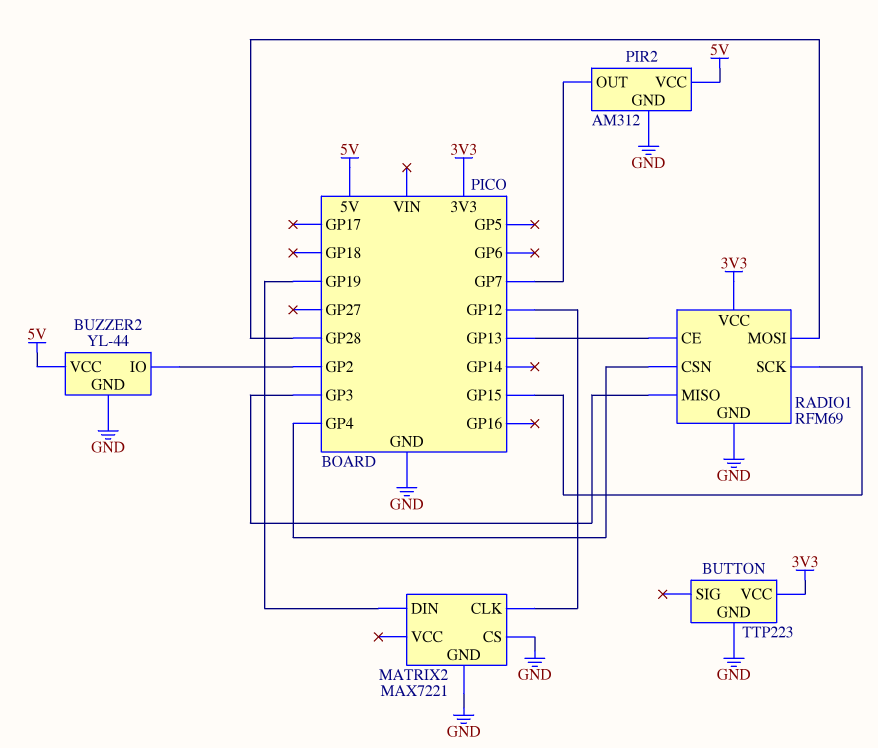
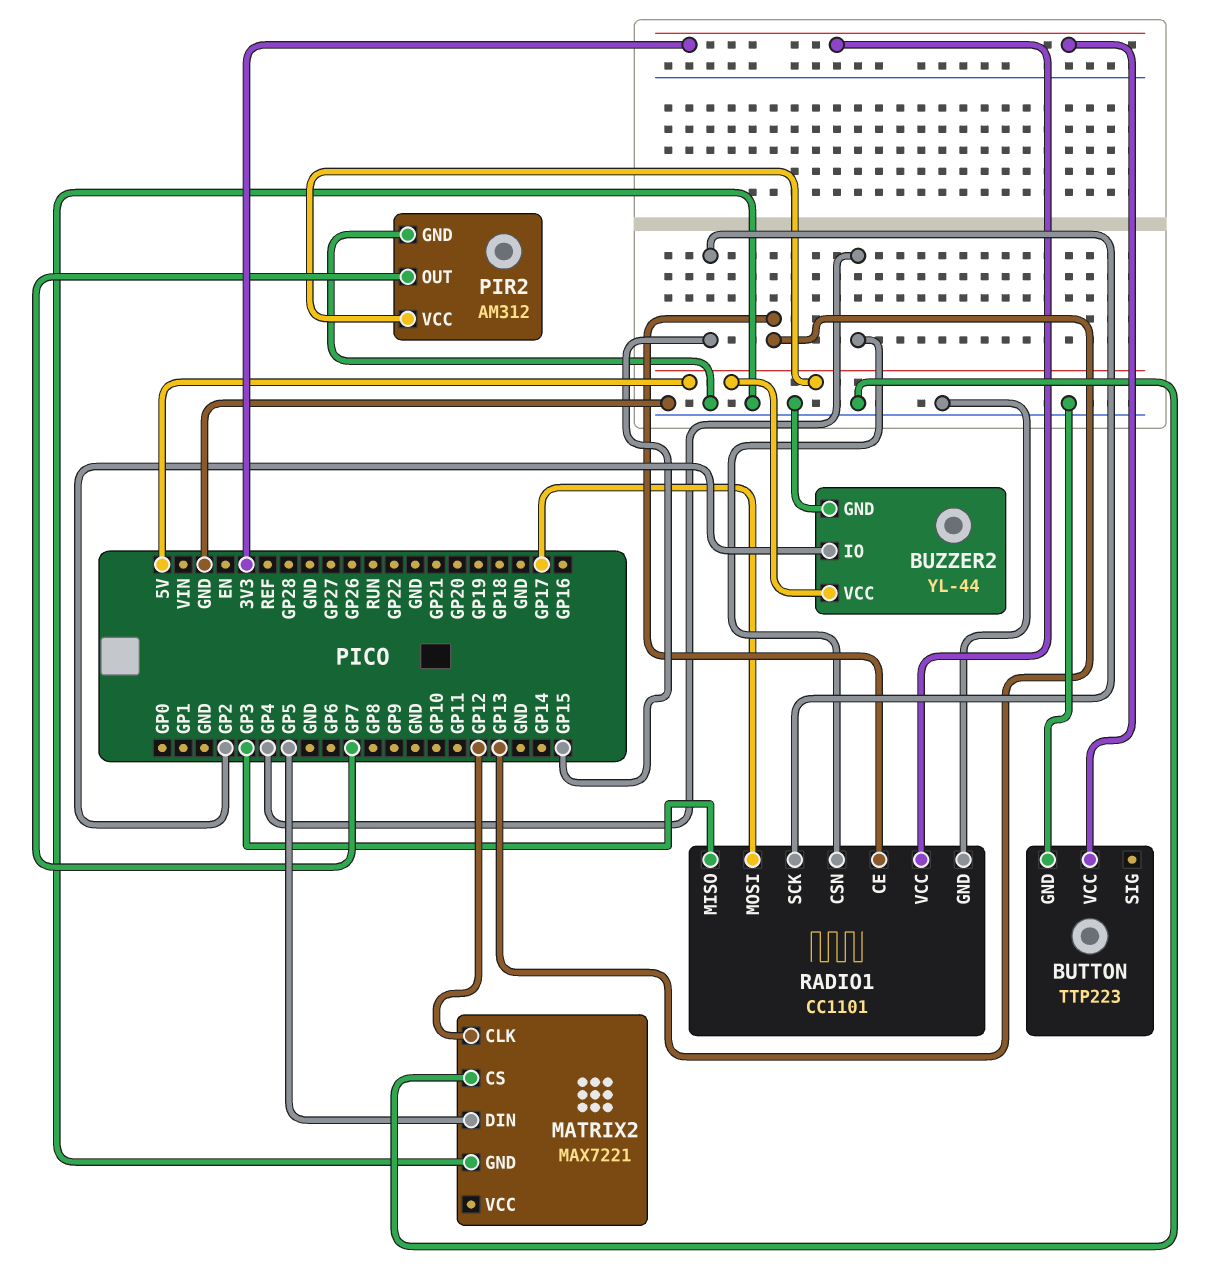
MATRIX2 pin DIN: GP19 -> GP5
RADIO1: RFM69 -> CC1101
RADIO1 pin MOSI: GP28 -> GP17

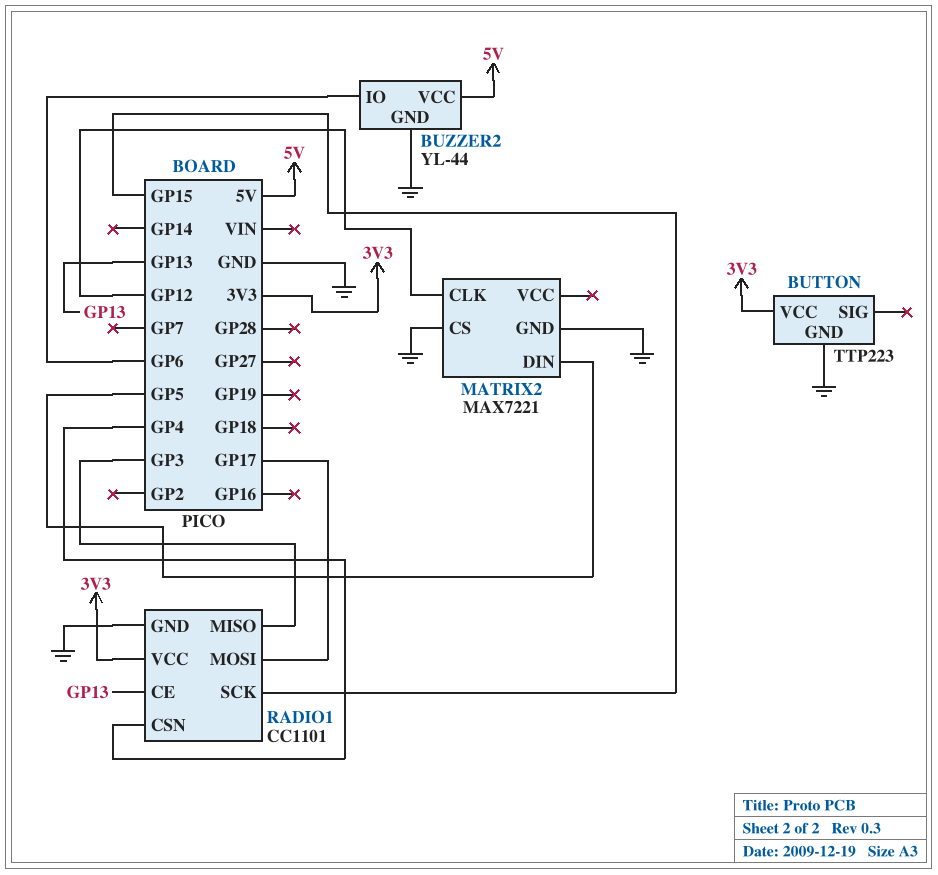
BUZZER2 pin IO: GP2 -> GP6
PIR2: AM312 -> none
PIR2 pin GND: GND -> none
PIR2 pin OUT: GP7 -> none
PIR2 pin VCC: 5V -> none

